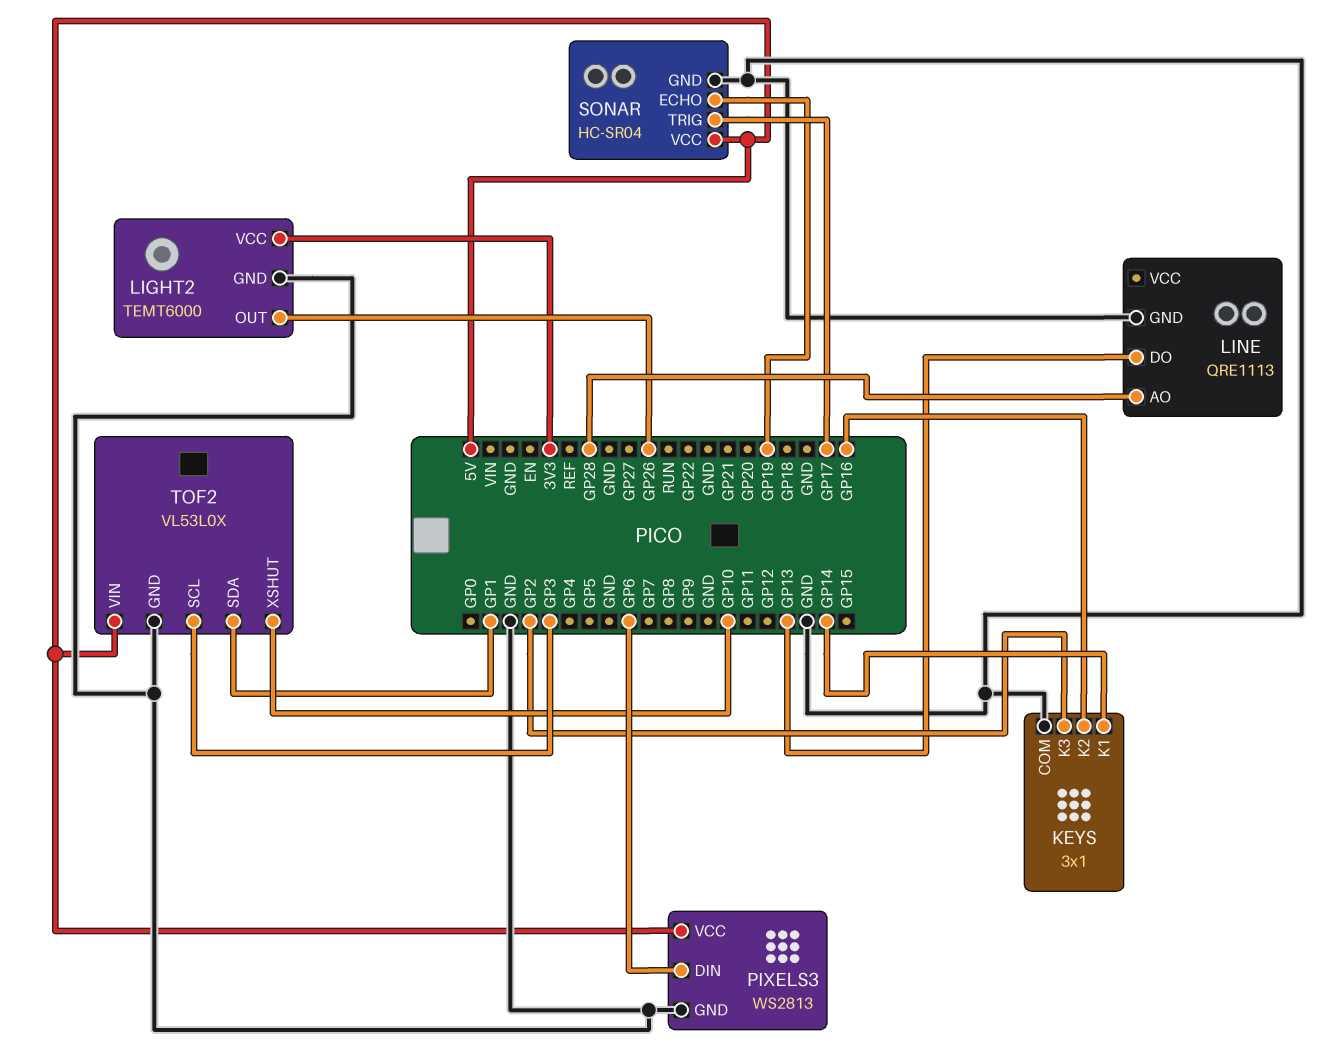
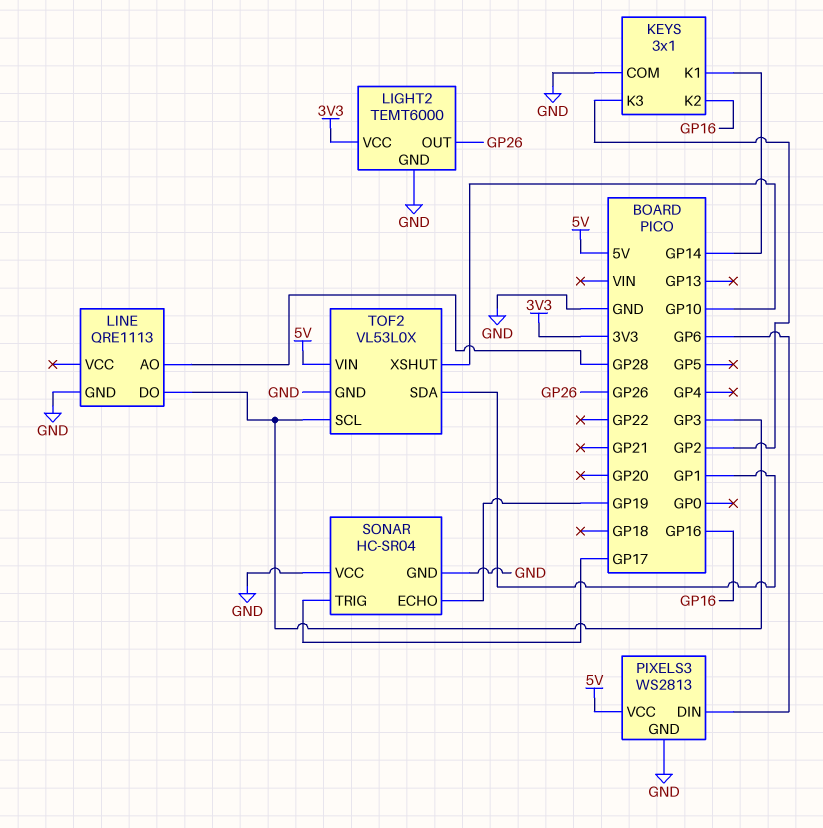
LINE pin DO: GP13 -> GP3
SONAR pin VCC: 5V -> GND

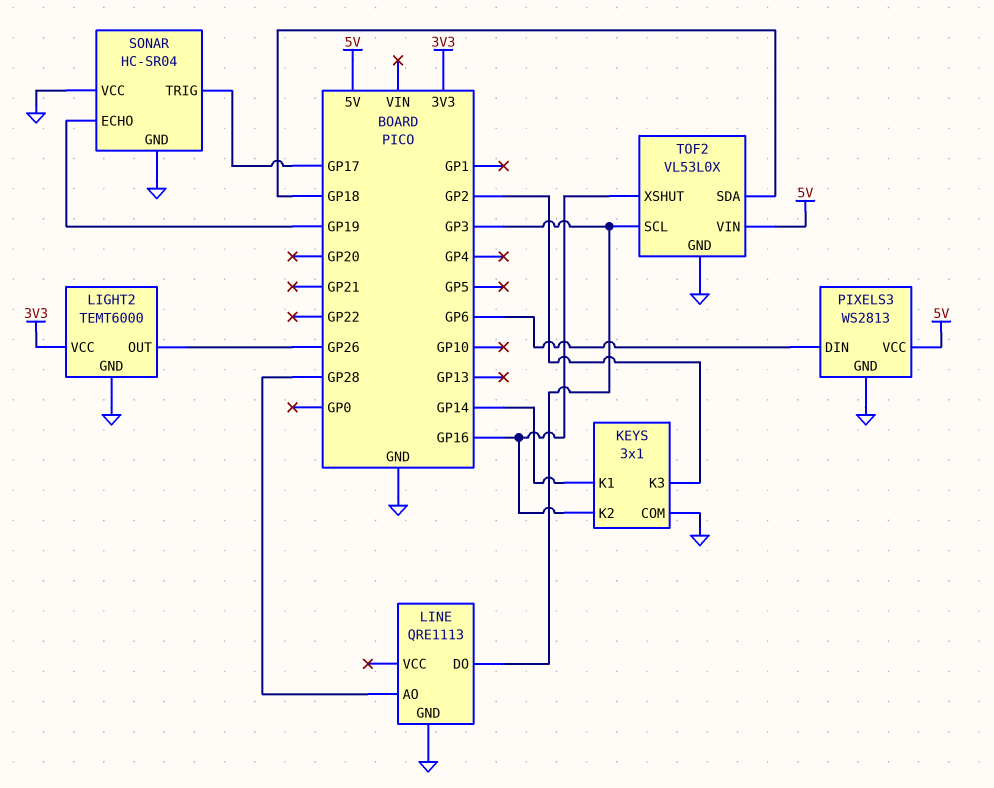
TOF2 pin SDA: GP1 -> GP18
TOF2 pin XSHUT: GP10 -> GP16

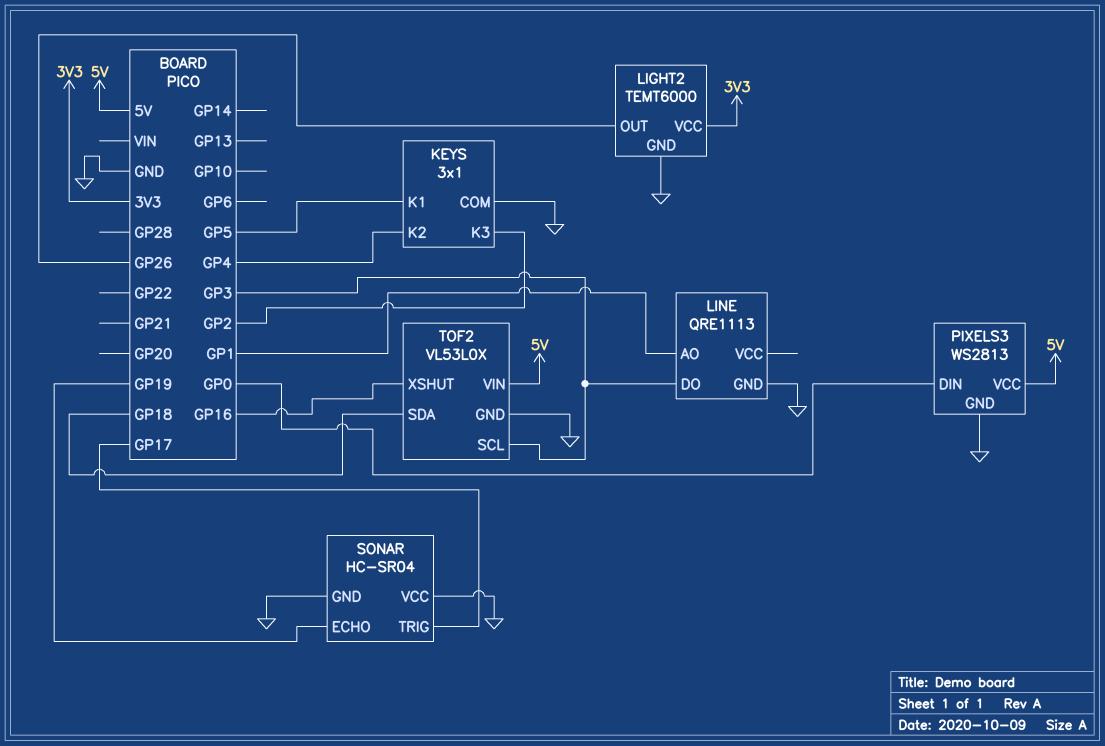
KEYS pin K1: GP14 -> GP5
KEYS pin K2: GP16 -> GP4
LINE pin AO: GP28 -> GP1
PIXELS3 pin DIN: GP6 -> GP0

